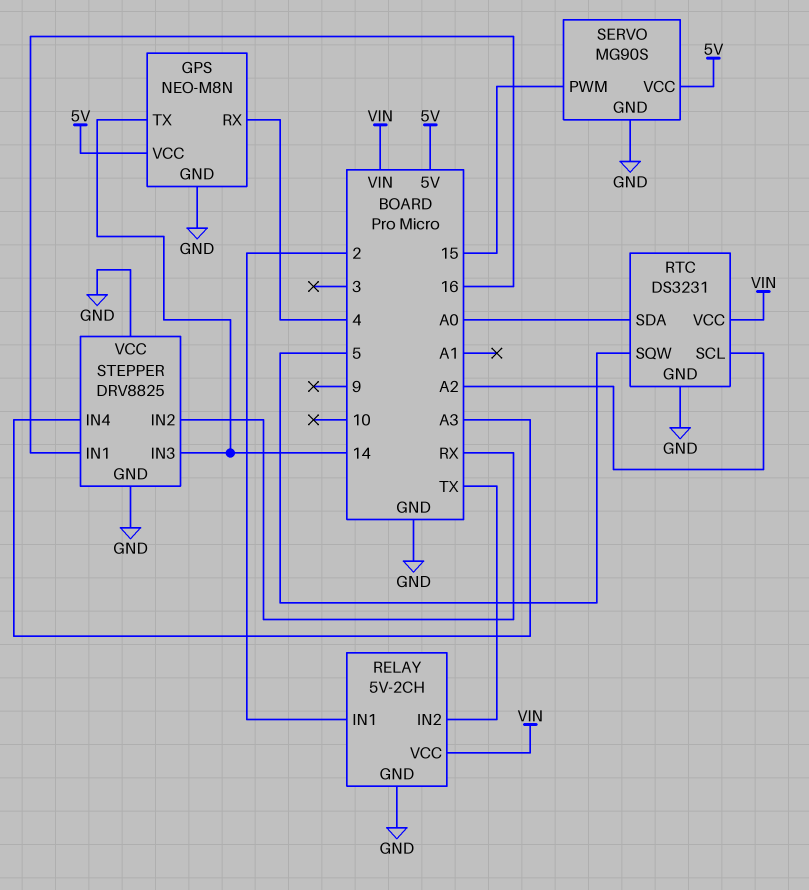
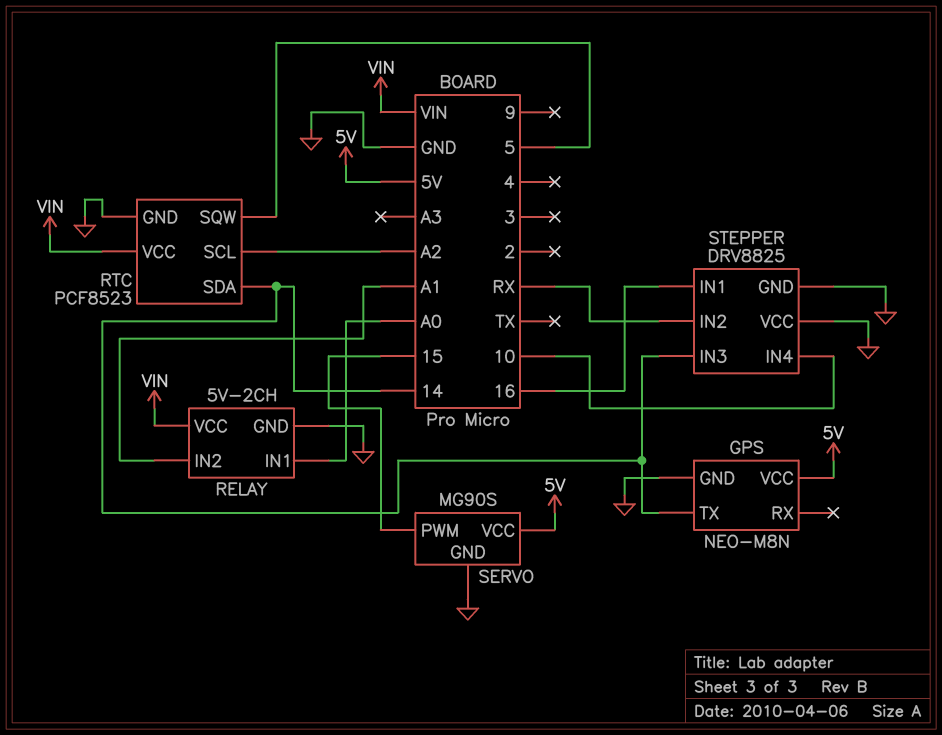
GPS pin RX: 4 -> none
RELAY pin IN1: 2 -> A0
RELAY pin IN2: TX -> A1
RTC: DS3231 -> PCF8523
RTC pin SDA: A0 -> 14
STEPPER pin IN4: A3 -> 10

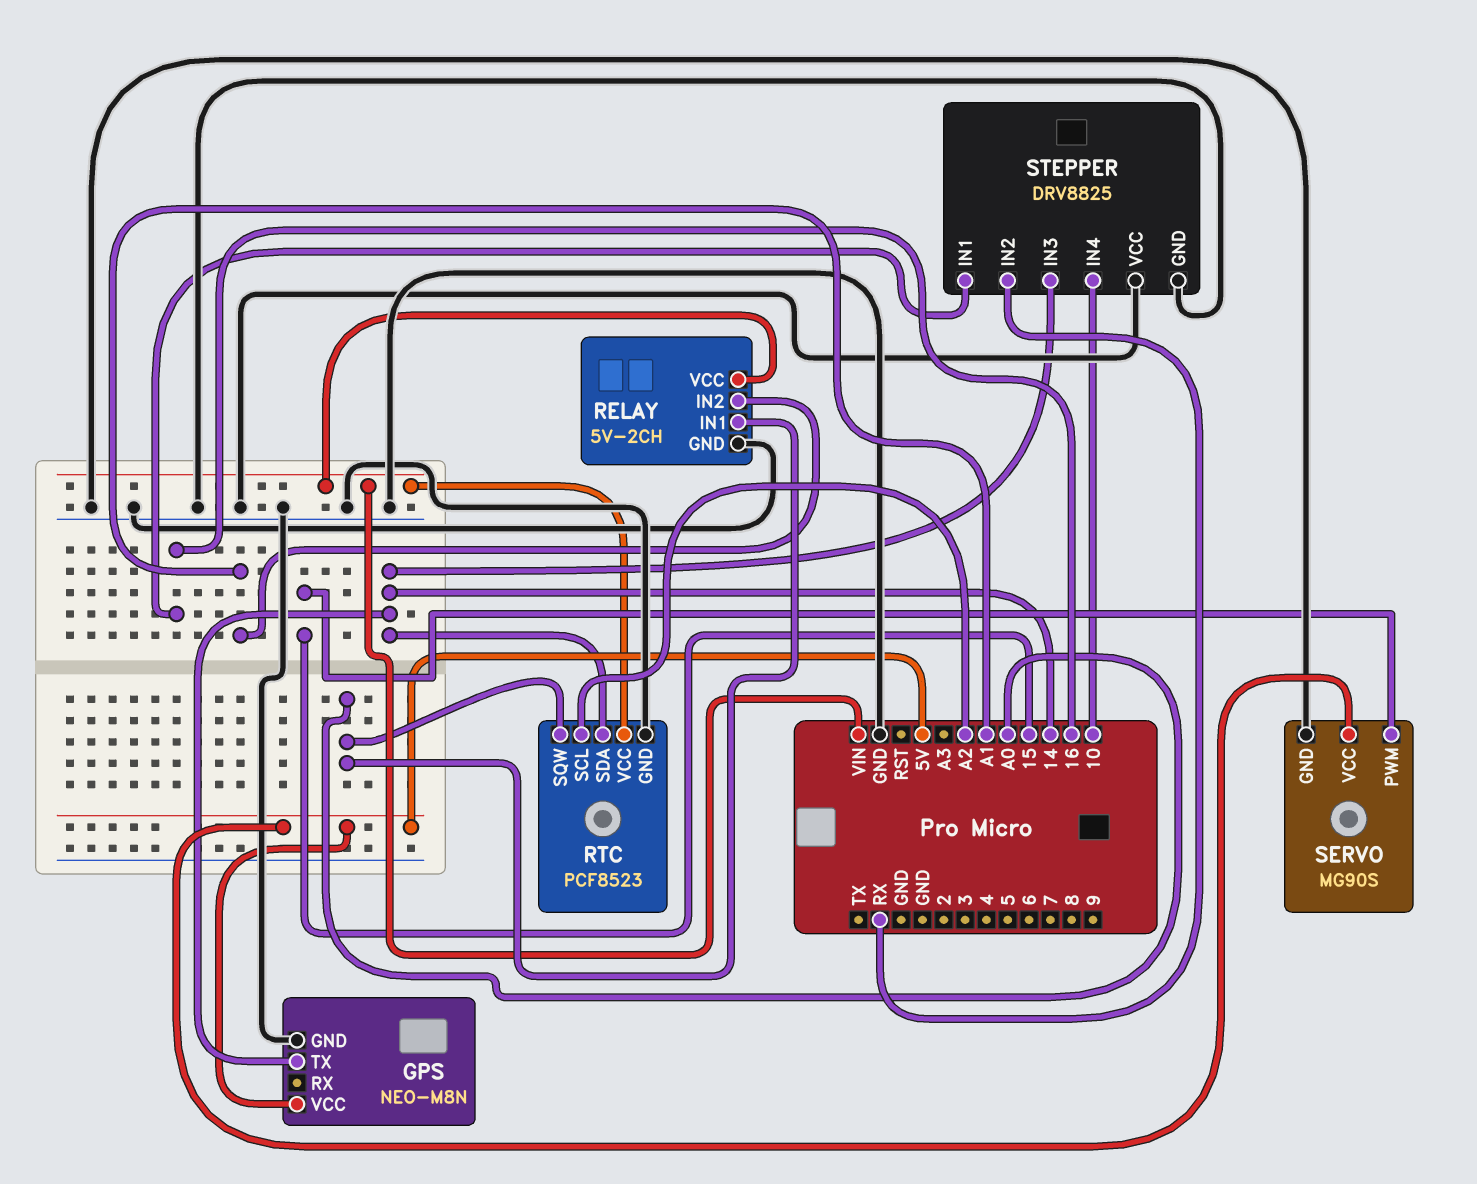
RTC pin SQW: 5 -> A0

